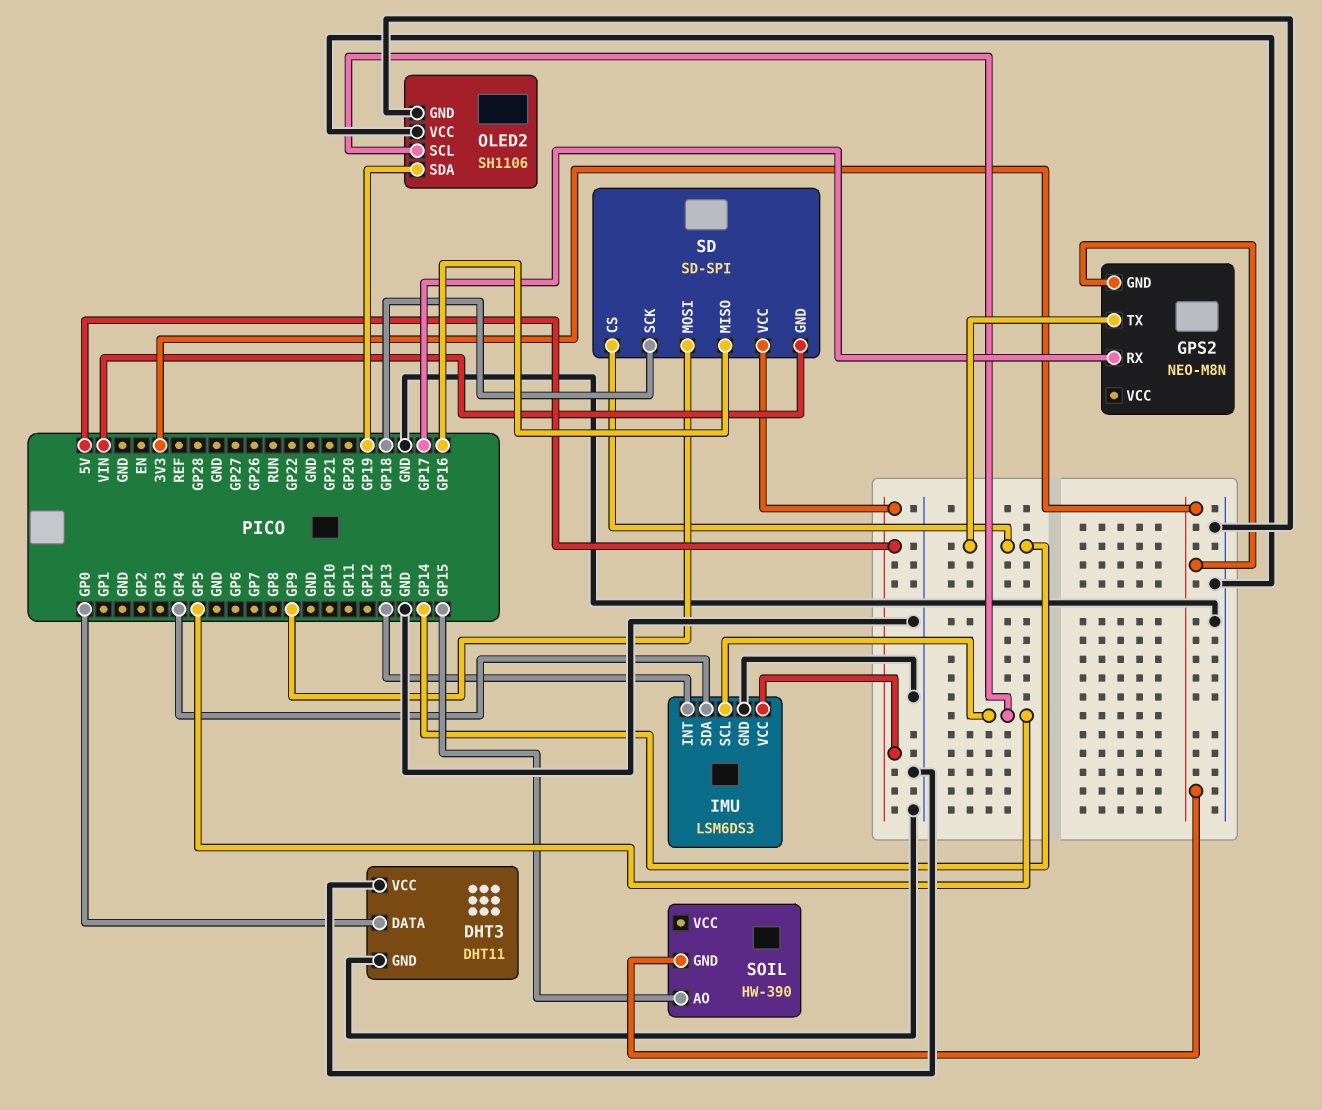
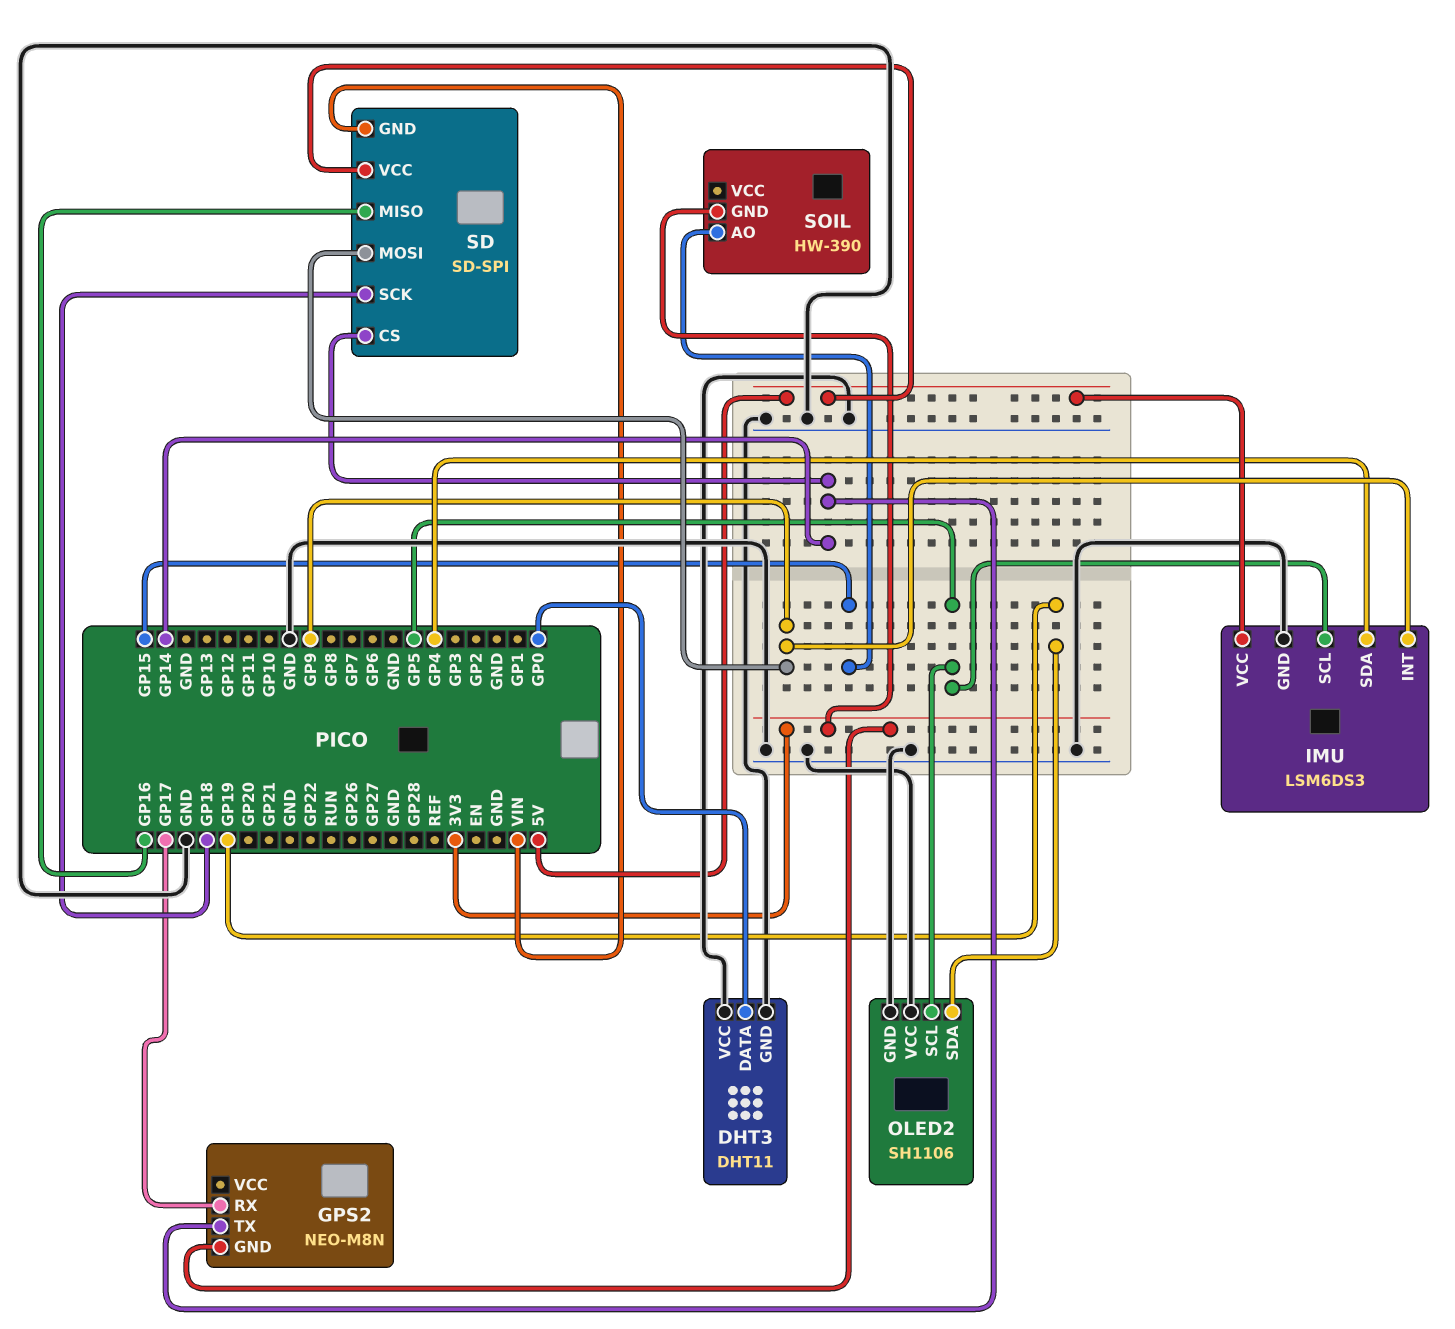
IMU pin INT: GP13 -> GP9

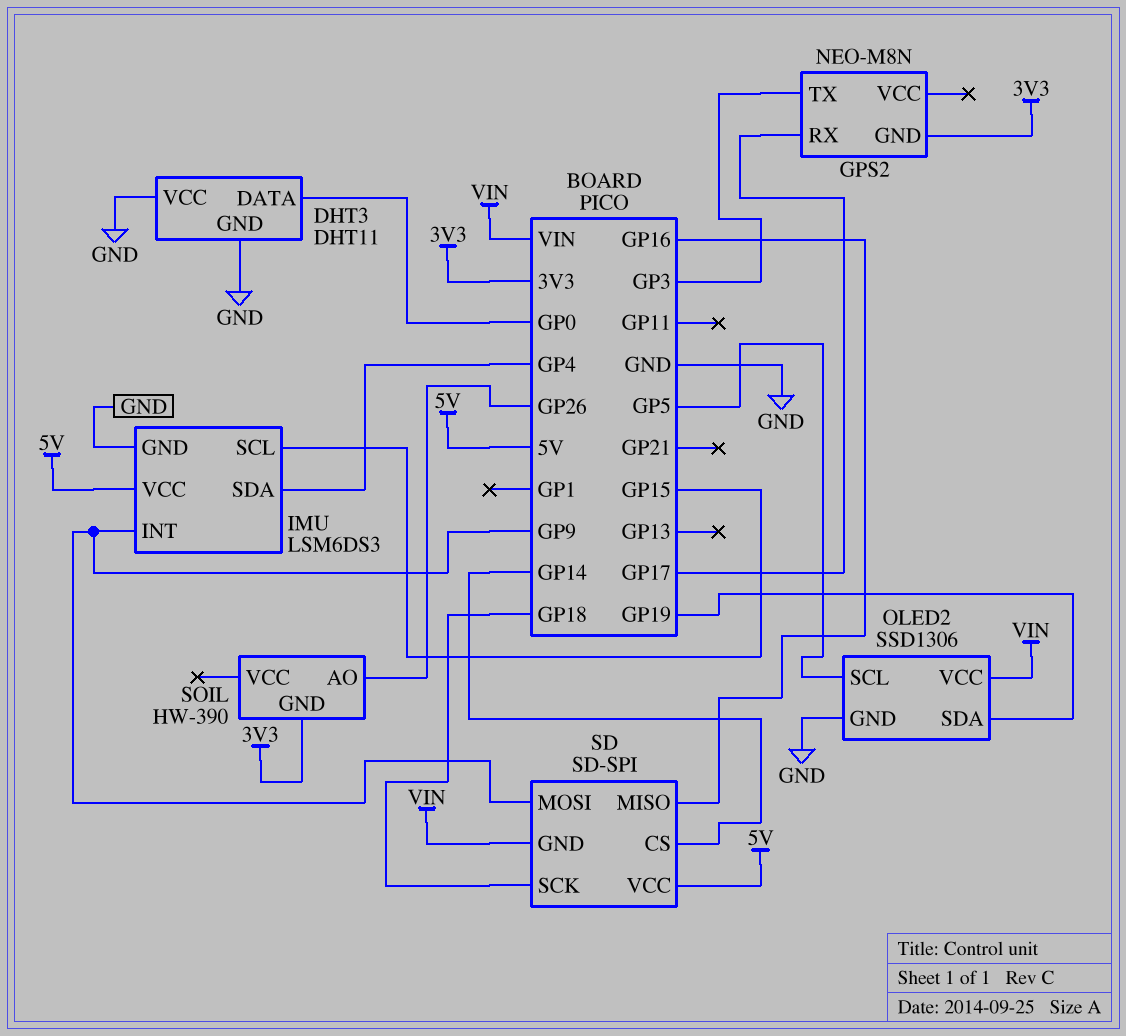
GPS2 pin TX: GP14 -> GP3
IMU pin SCL: GP5 -> GP15
OLED2: SH1106 -> SSD1306
OLED2 pin VCC: GND -> VIN
SOIL pin AO: GP15 -> GP26

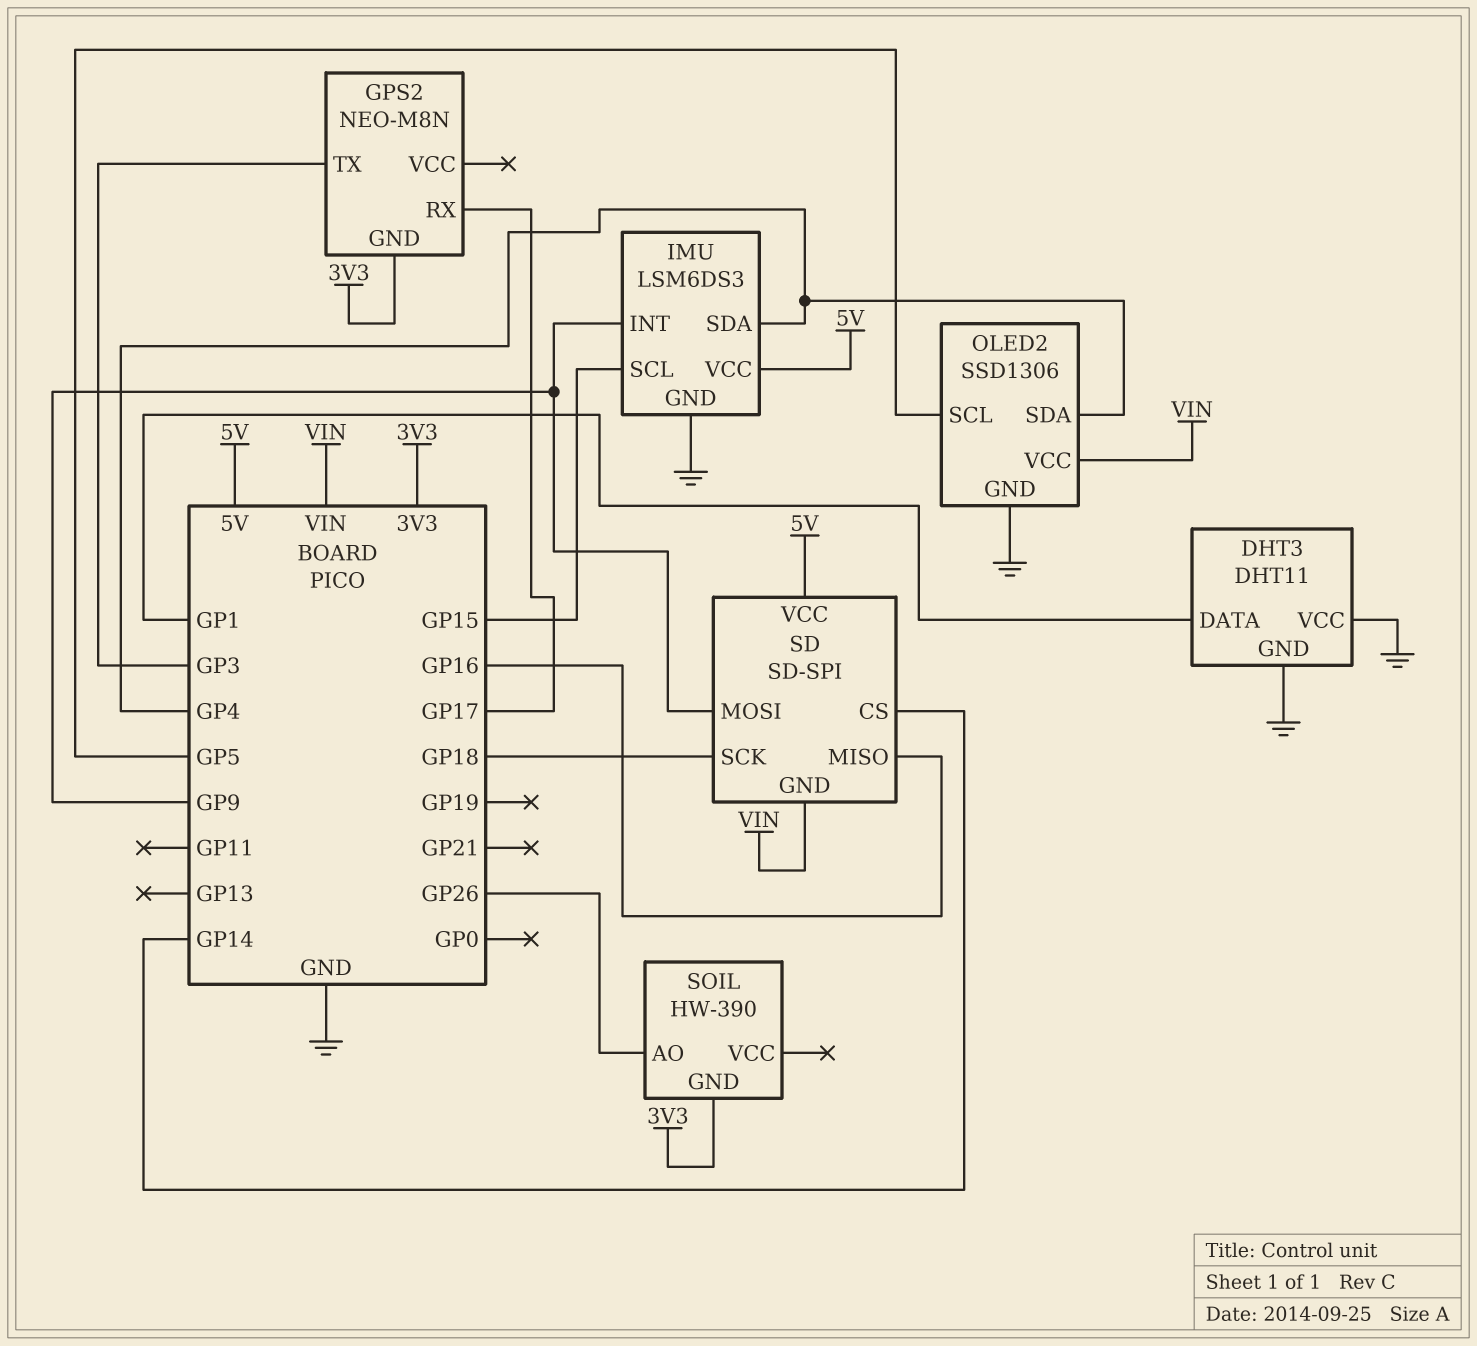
DHT3 pin DATA: GP0 -> GP1
OLED2 pin SDA: GP19 -> GP4

